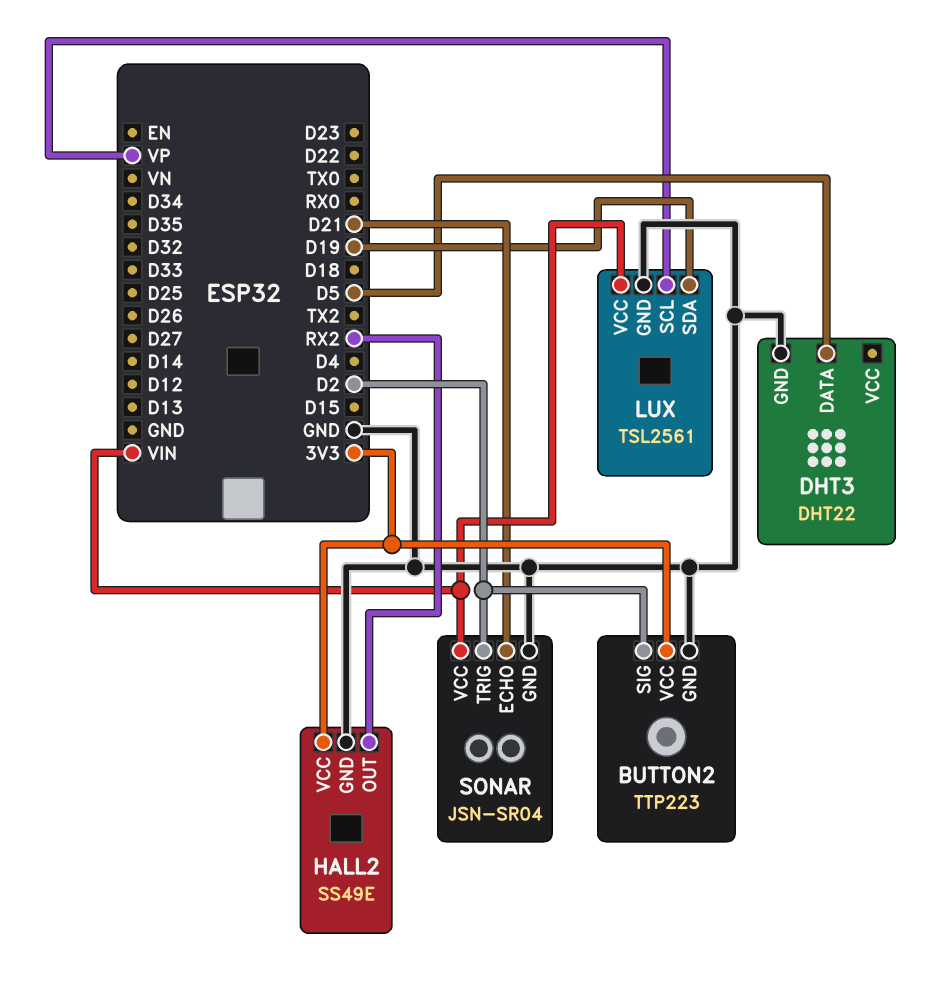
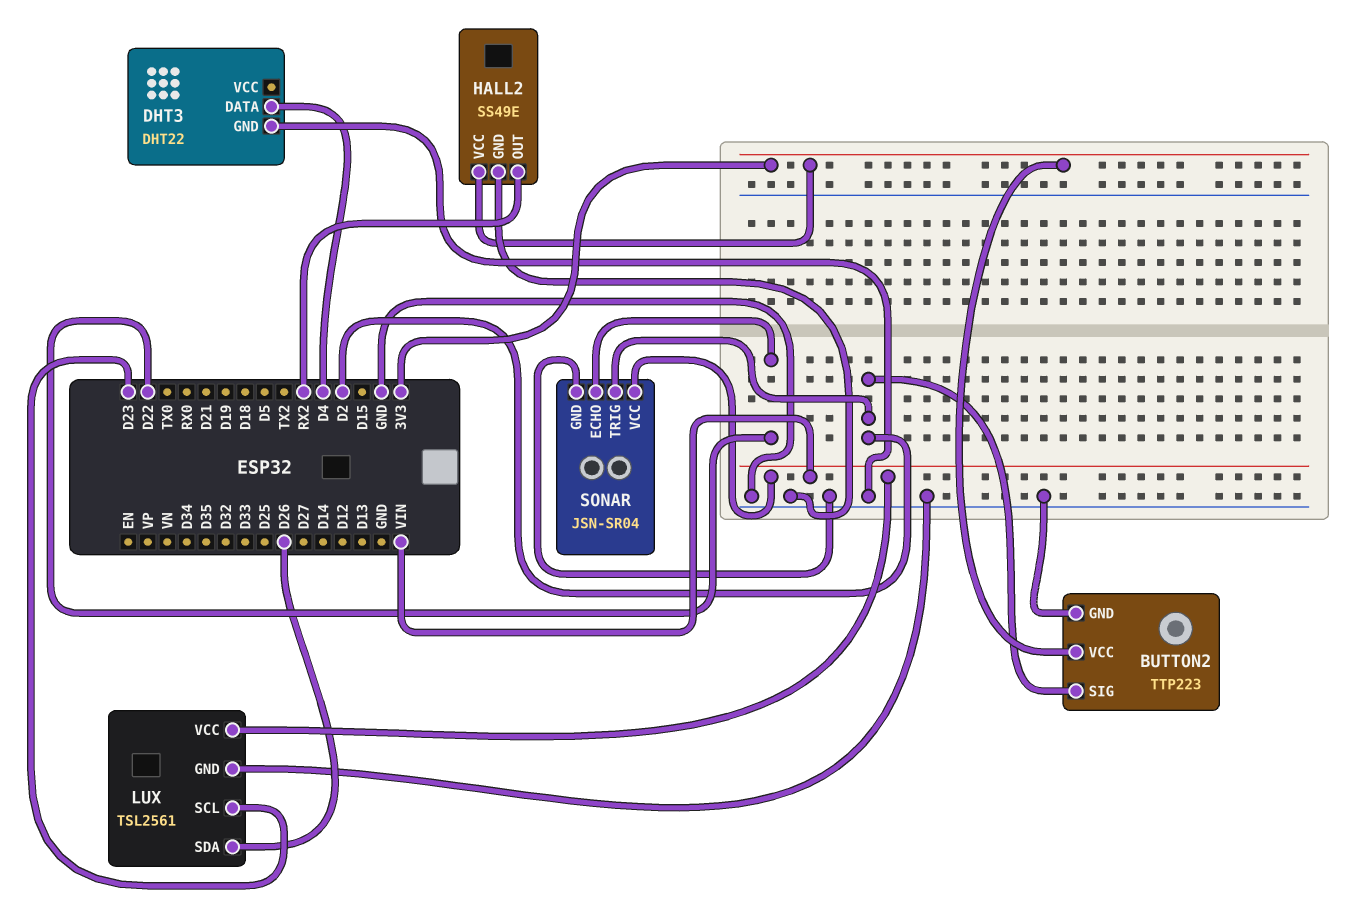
DHT3 pin DATA: D5 -> D4
LUX pin SCL: VP -> D23
LUX pin SDA: D19 -> D26
SONAR pin ECHO: D21 -> D22

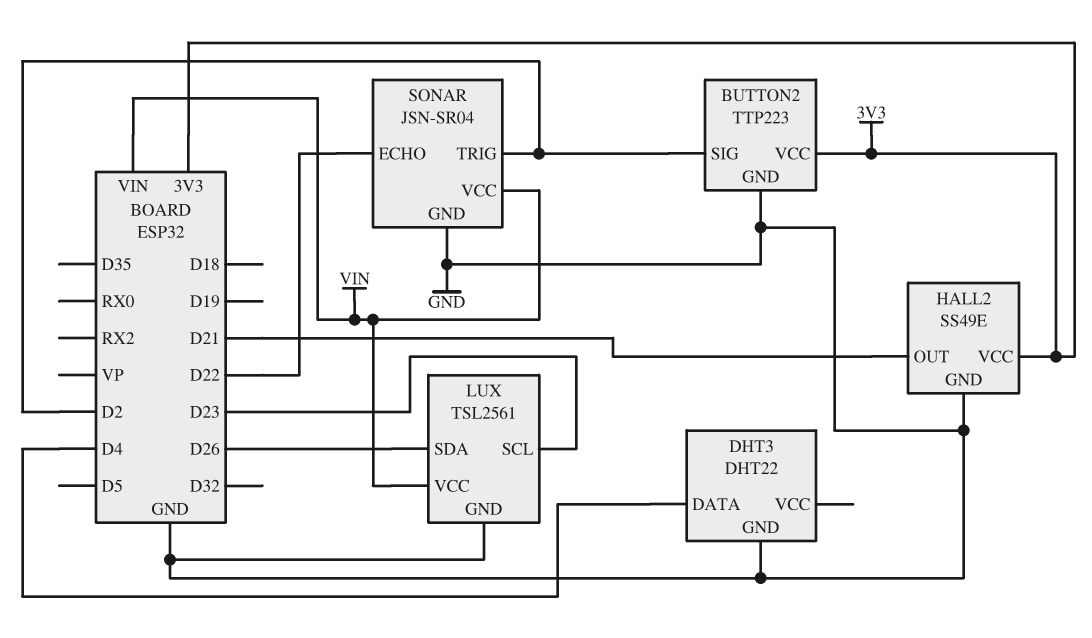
HALL2 pin OUT: RX2 -> D21

